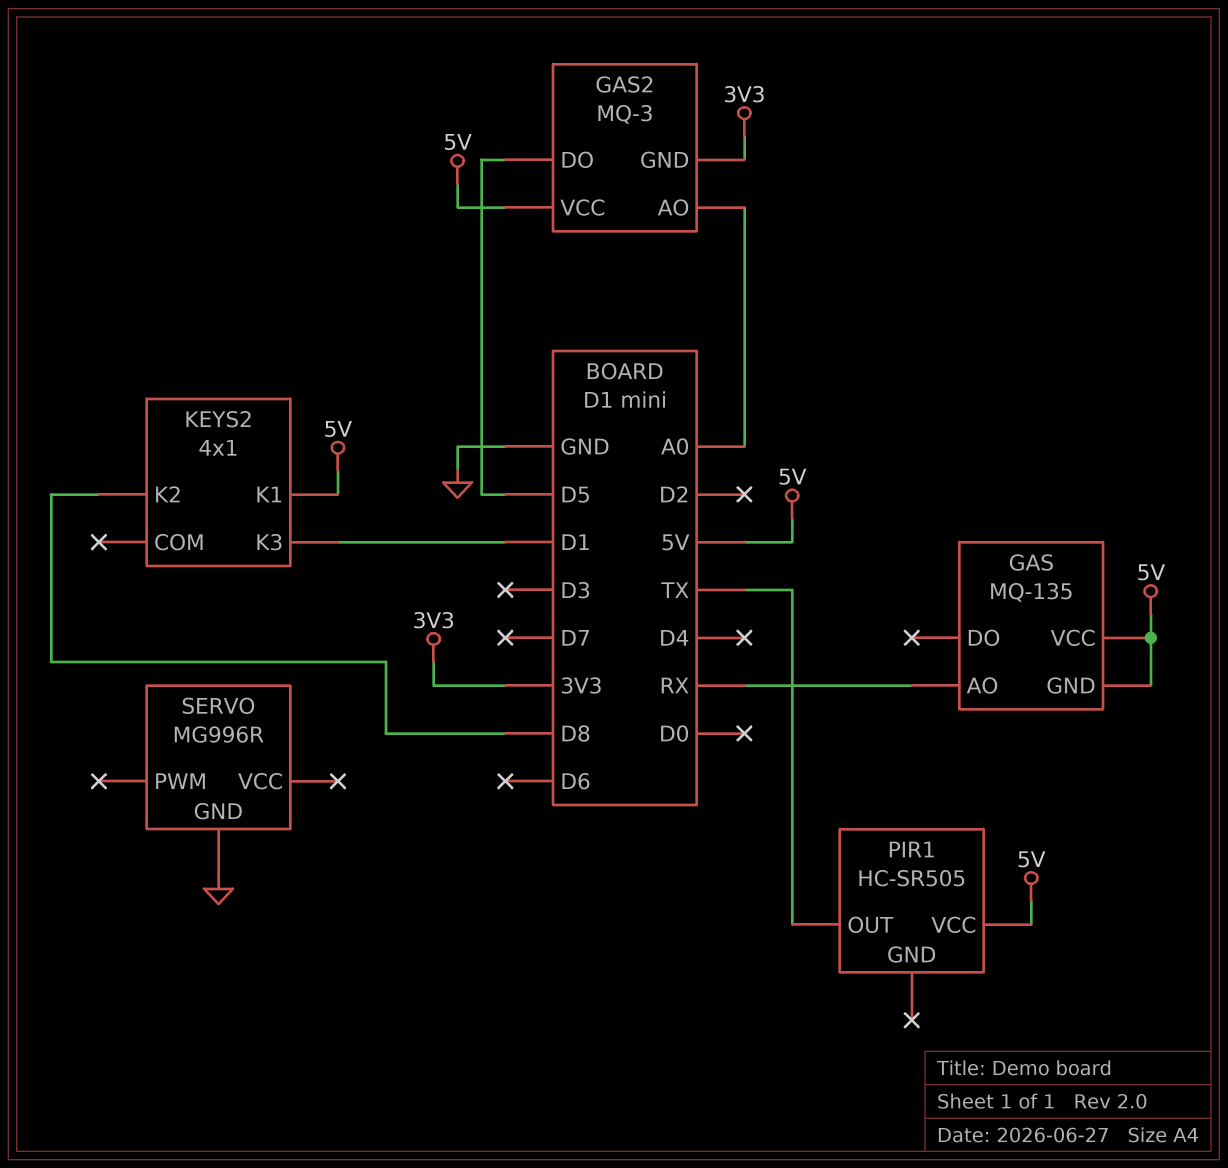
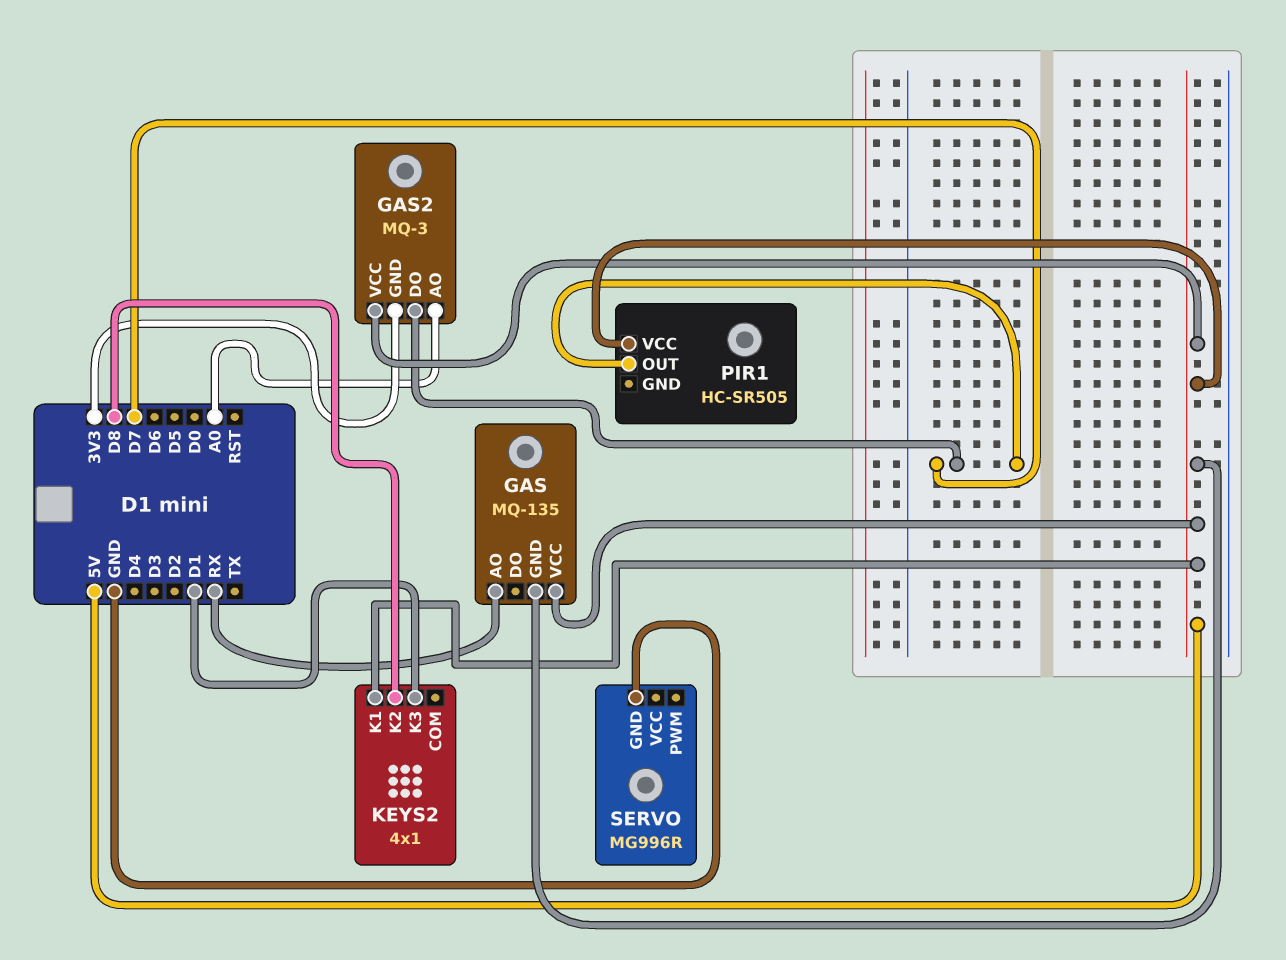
GAS2 pin DO: D5 -> D7
PIR1 pin OUT: TX -> D7

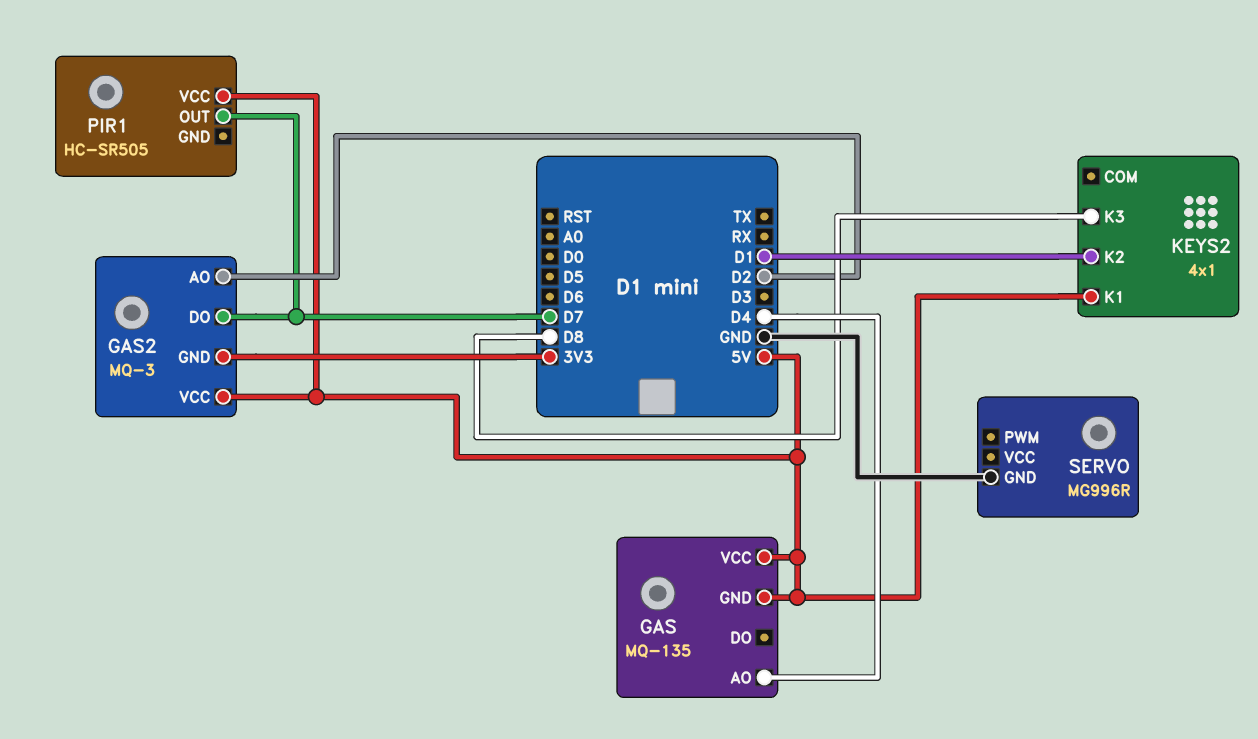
GAS pin AO: RX -> D4
GAS2 pin AO: A0 -> D2
KEYS2 pin K2: D8 -> D1
KEYS2 pin K3: D1 -> D8

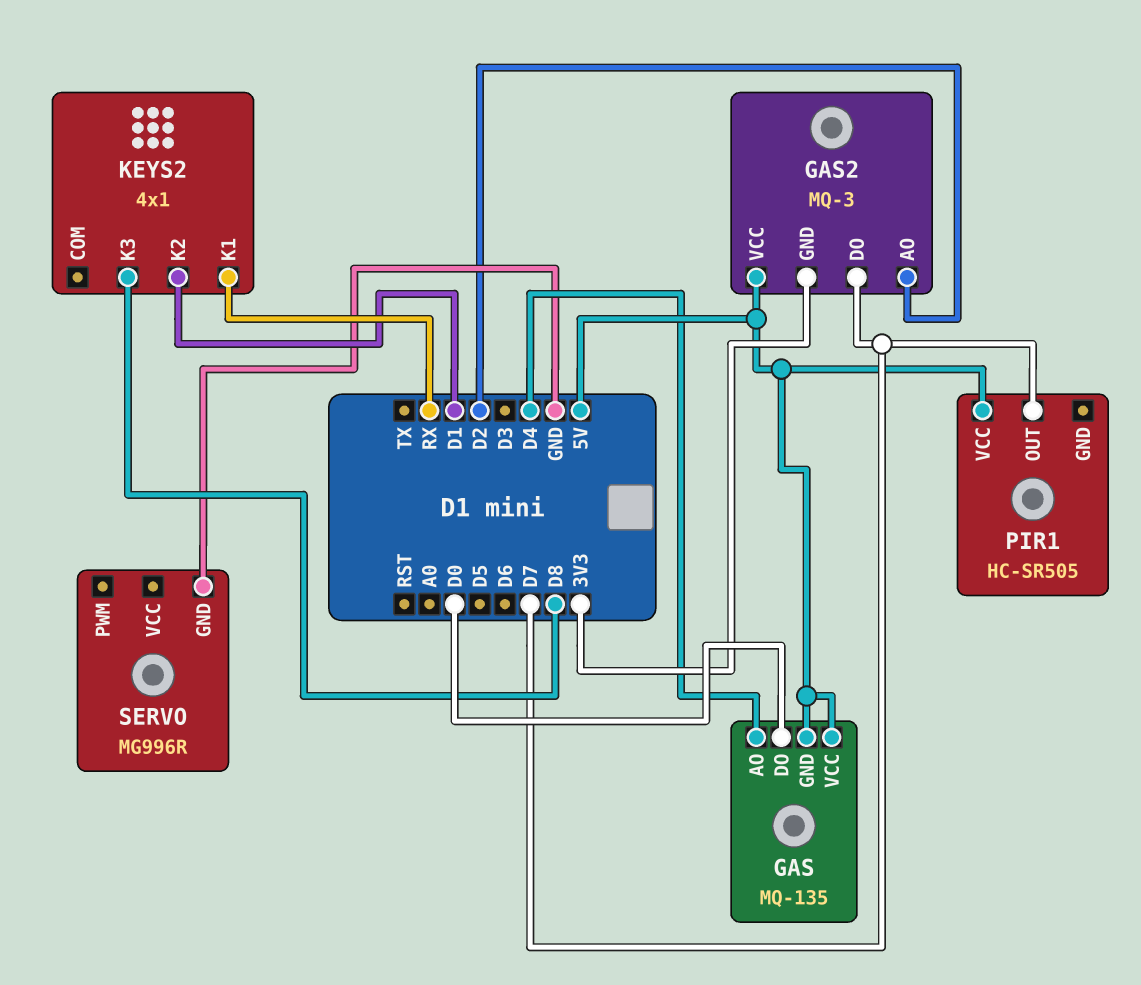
GAS pin DO: none -> D0
KEYS2 pin K1: 5V -> RX

